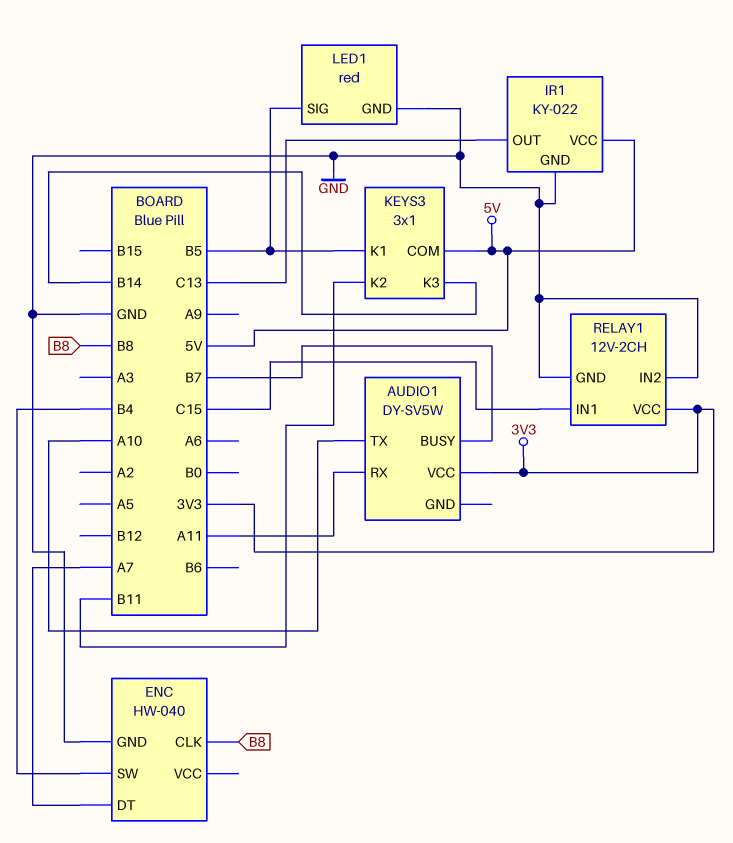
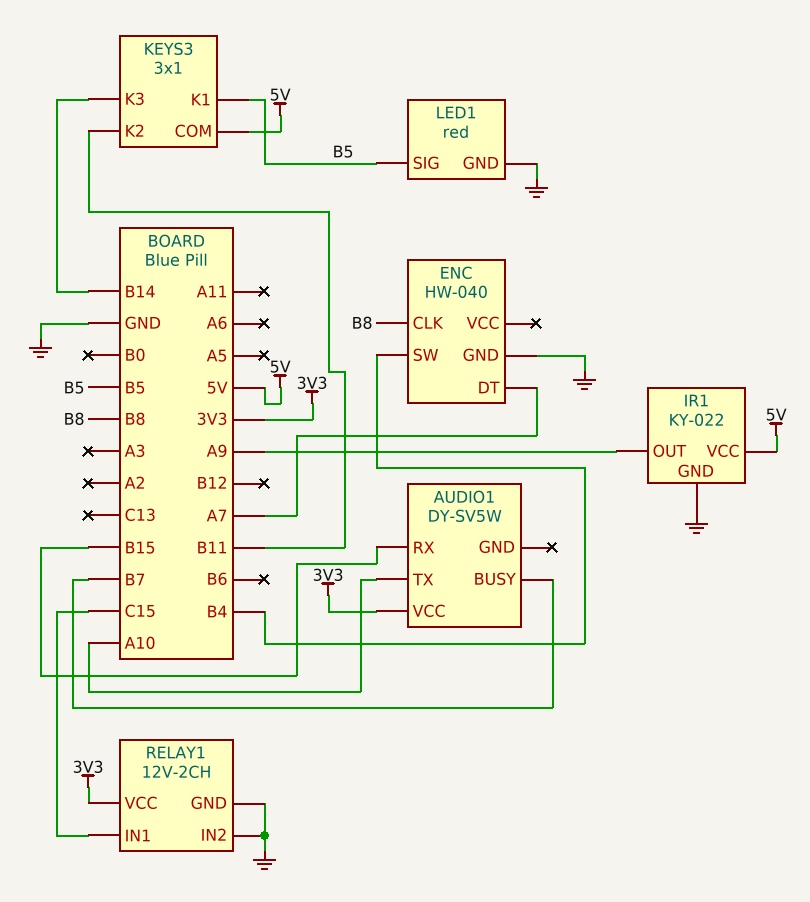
AUDIO1 pin RX: A11 -> B15
IR1 pin OUT: C13 -> A9

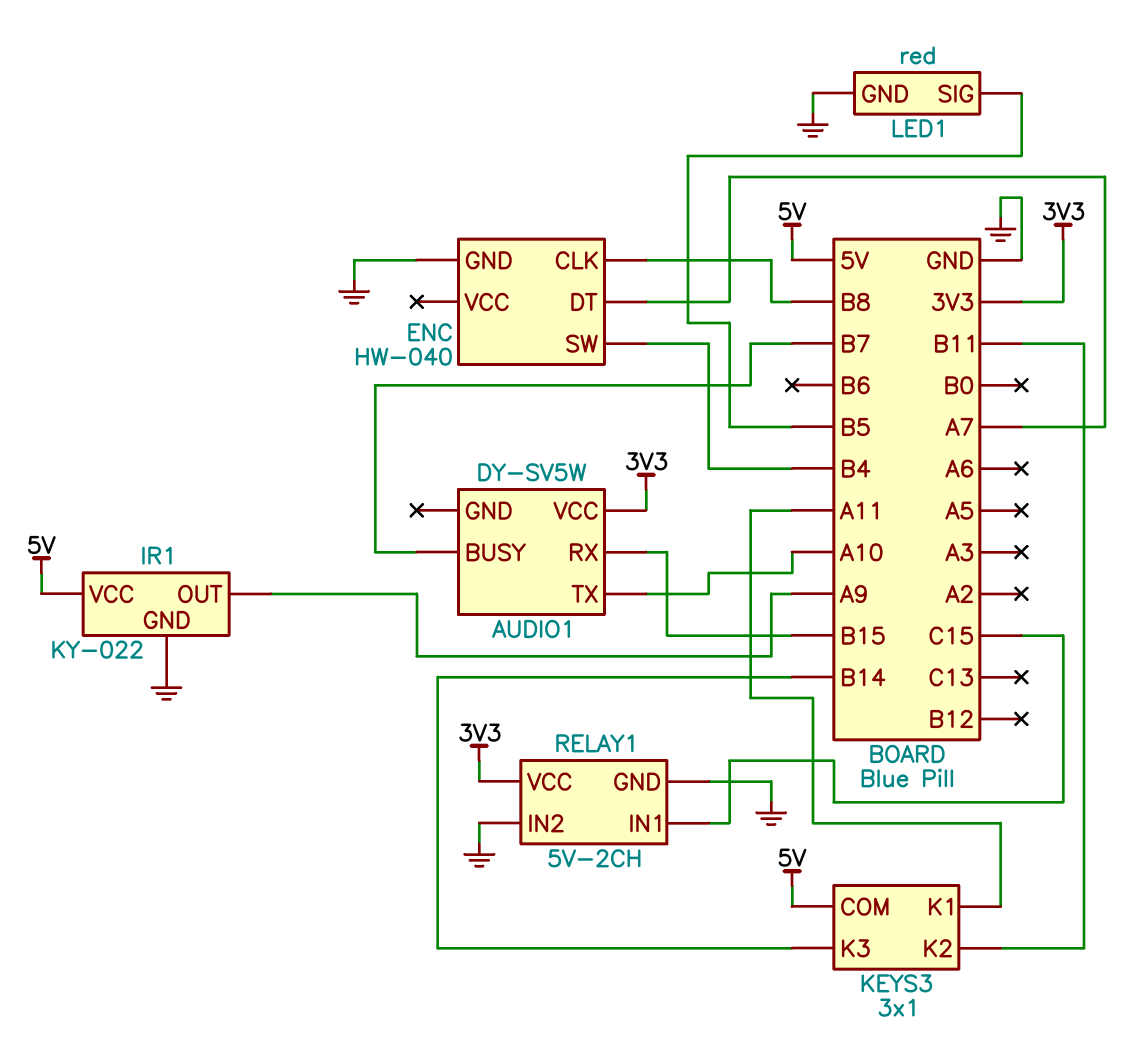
KEYS3 pin K1: B5 -> A11
RELAY1: 12V-2CH -> 5V-2CH

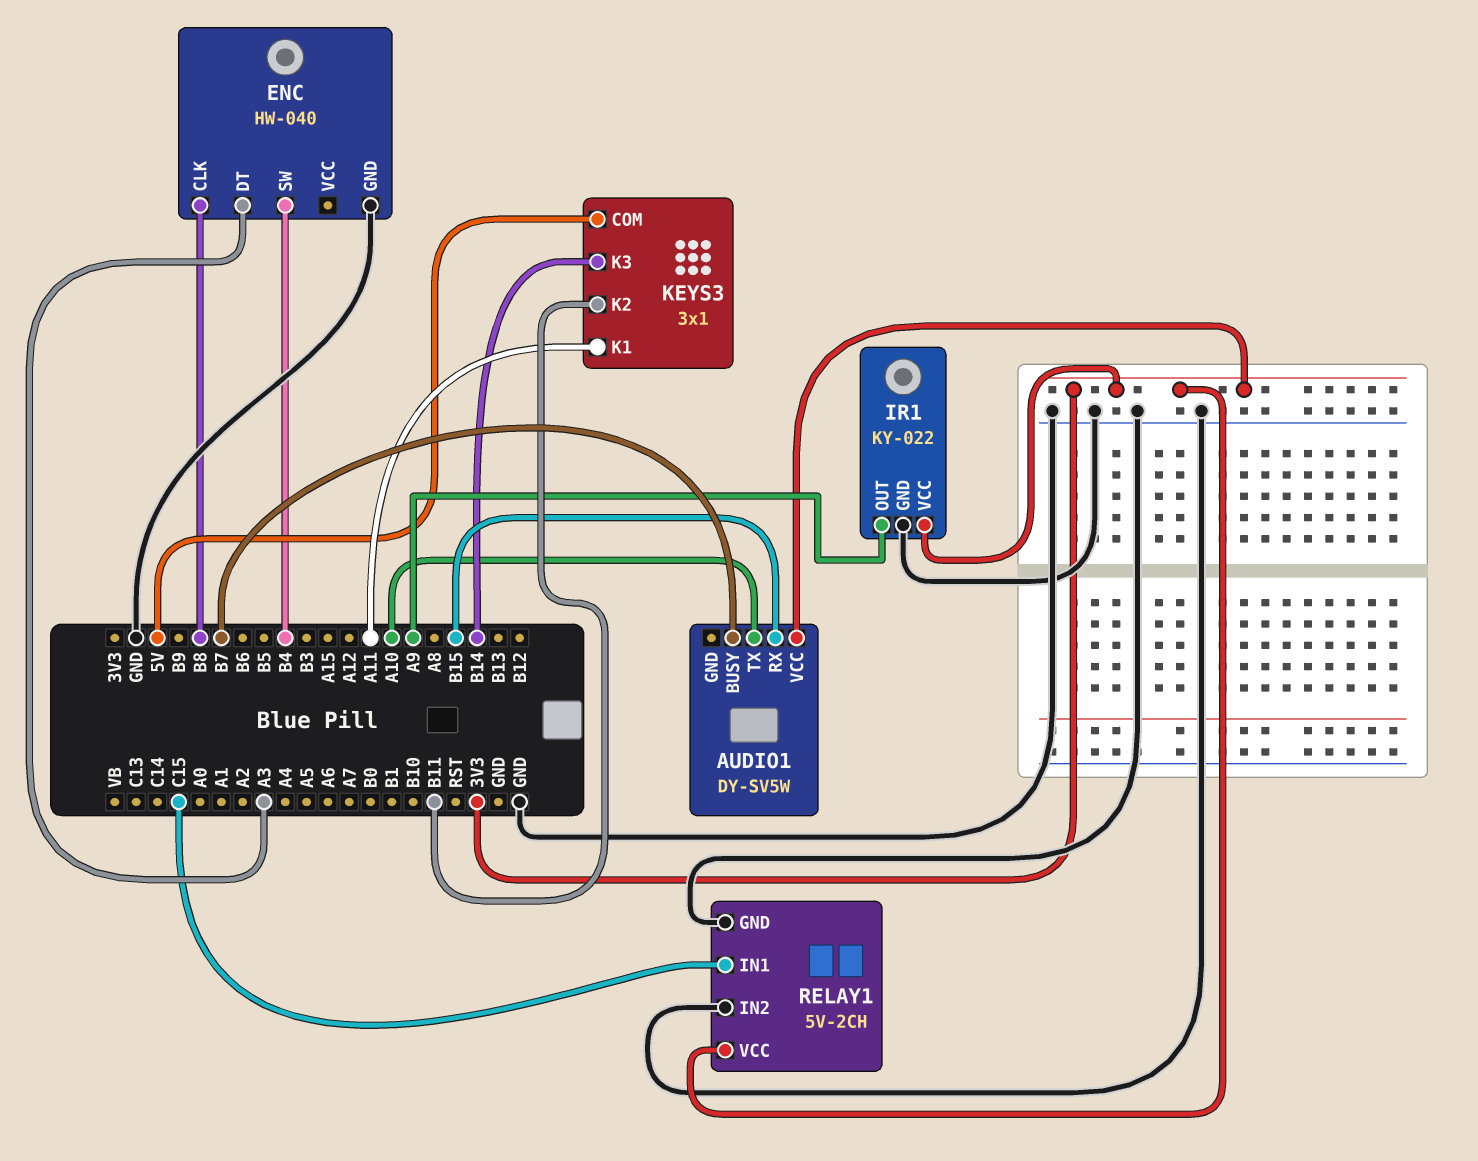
ENC pin DT: A7 -> A3
IR1 pin VCC: 5V -> 3V3
LED1: red -> none
LED1 pin GND: GND -> none
LED1 pin SIG: B5 -> none

